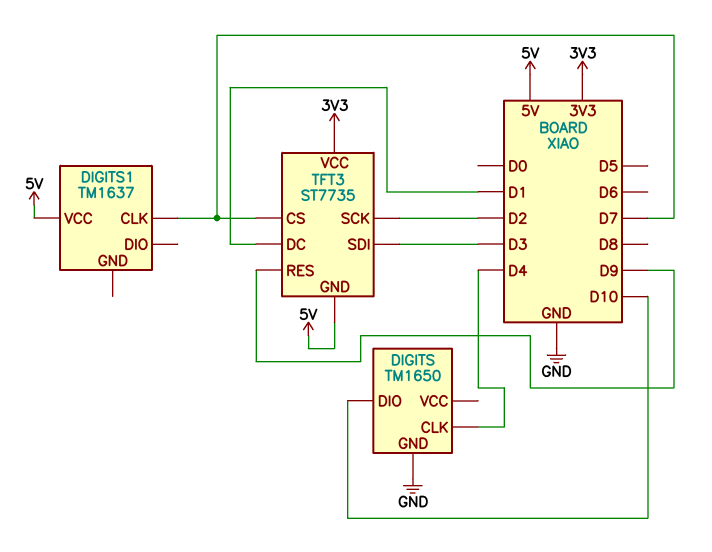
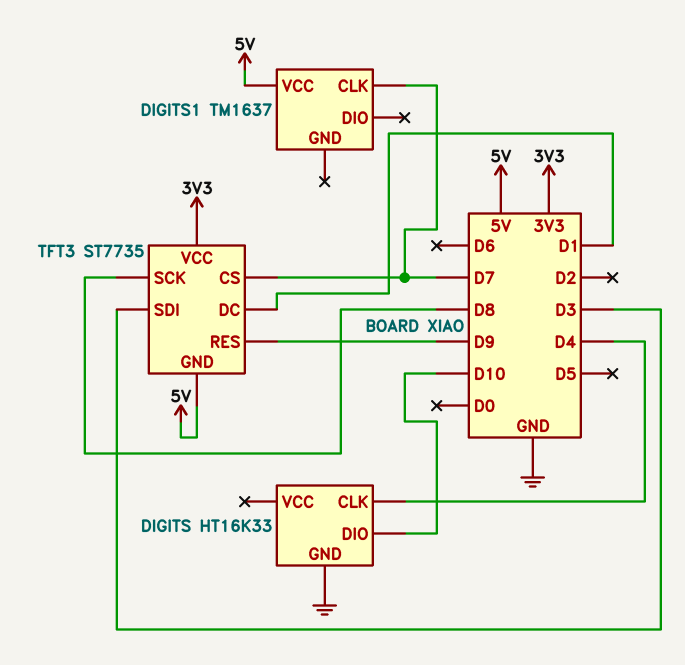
DIGITS: TM1650 -> HT16K33
TFT3 pin SCK: D2 -> D8

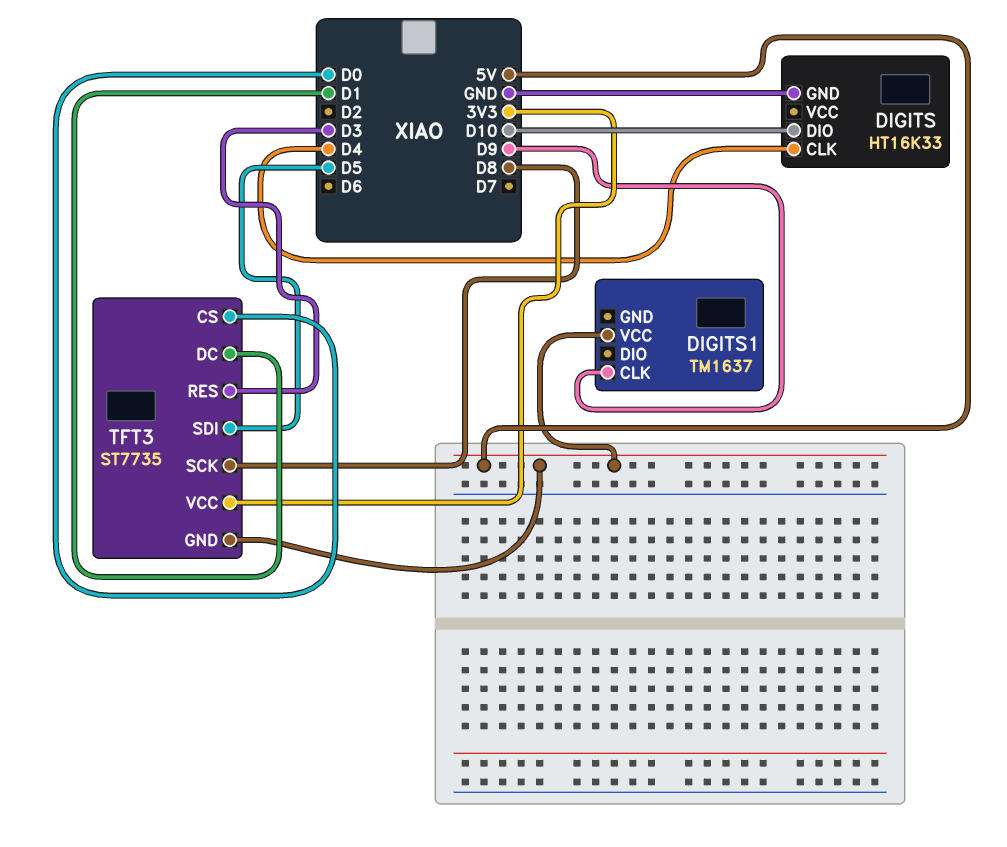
DIGITS1 pin CLK: D7 -> D9
TFT3 pin CS: D7 -> D0
TFT3 pin RES: D9 -> D3
TFT3 pin SDI: D3 -> D5

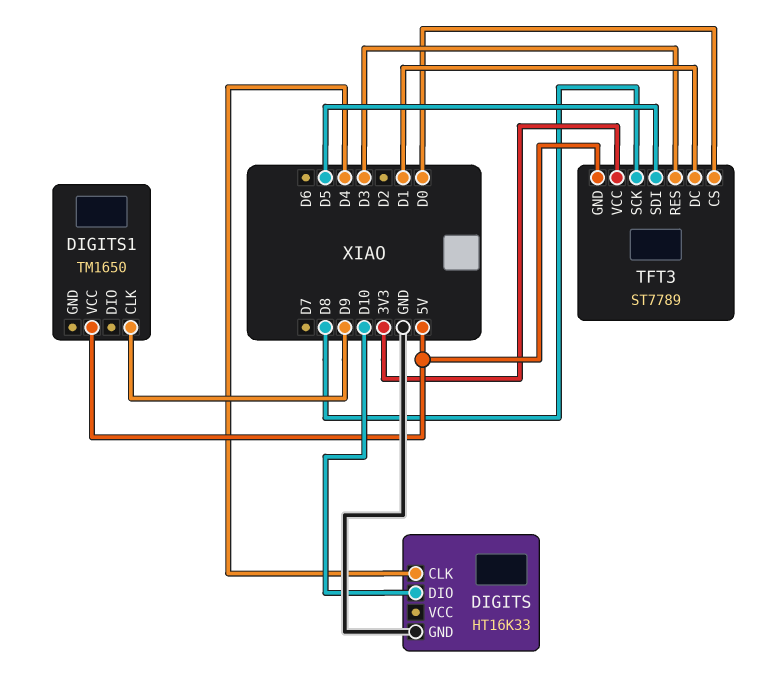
DIGITS1: TM1637 -> TM1650
TFT3: ST7735 -> ST7789

